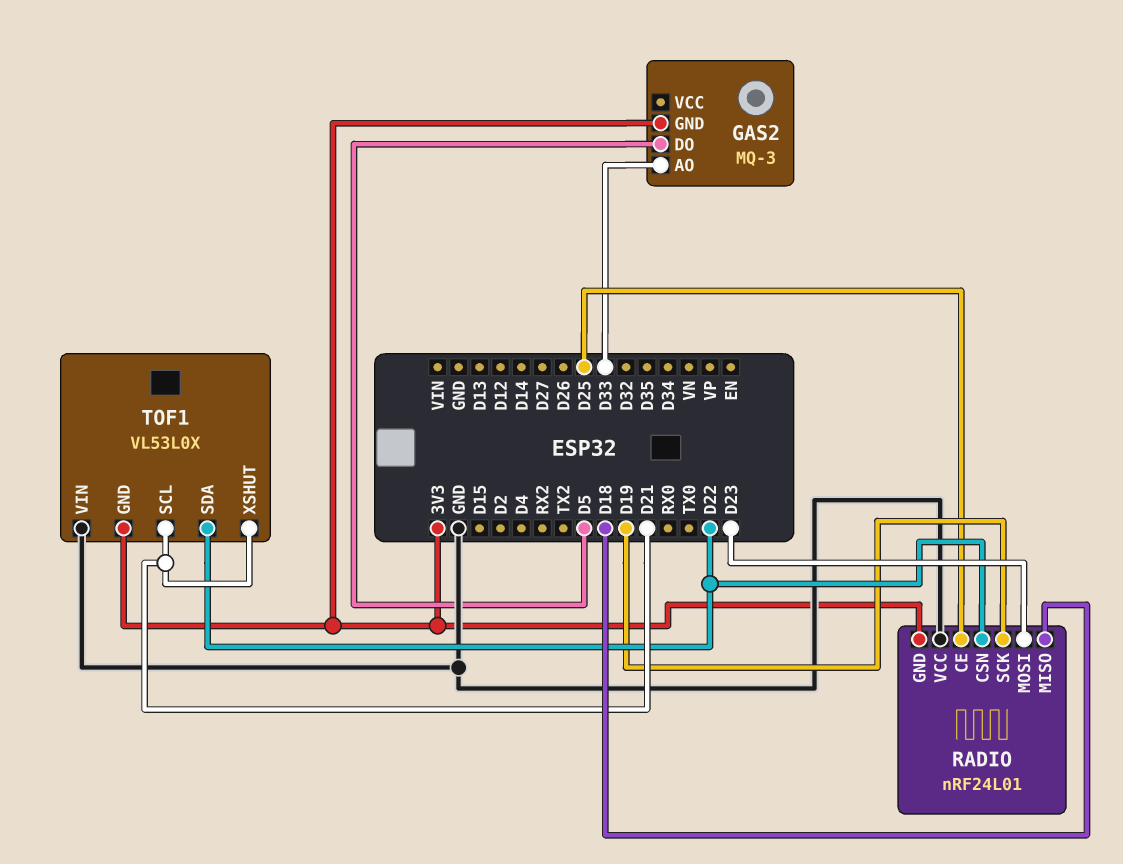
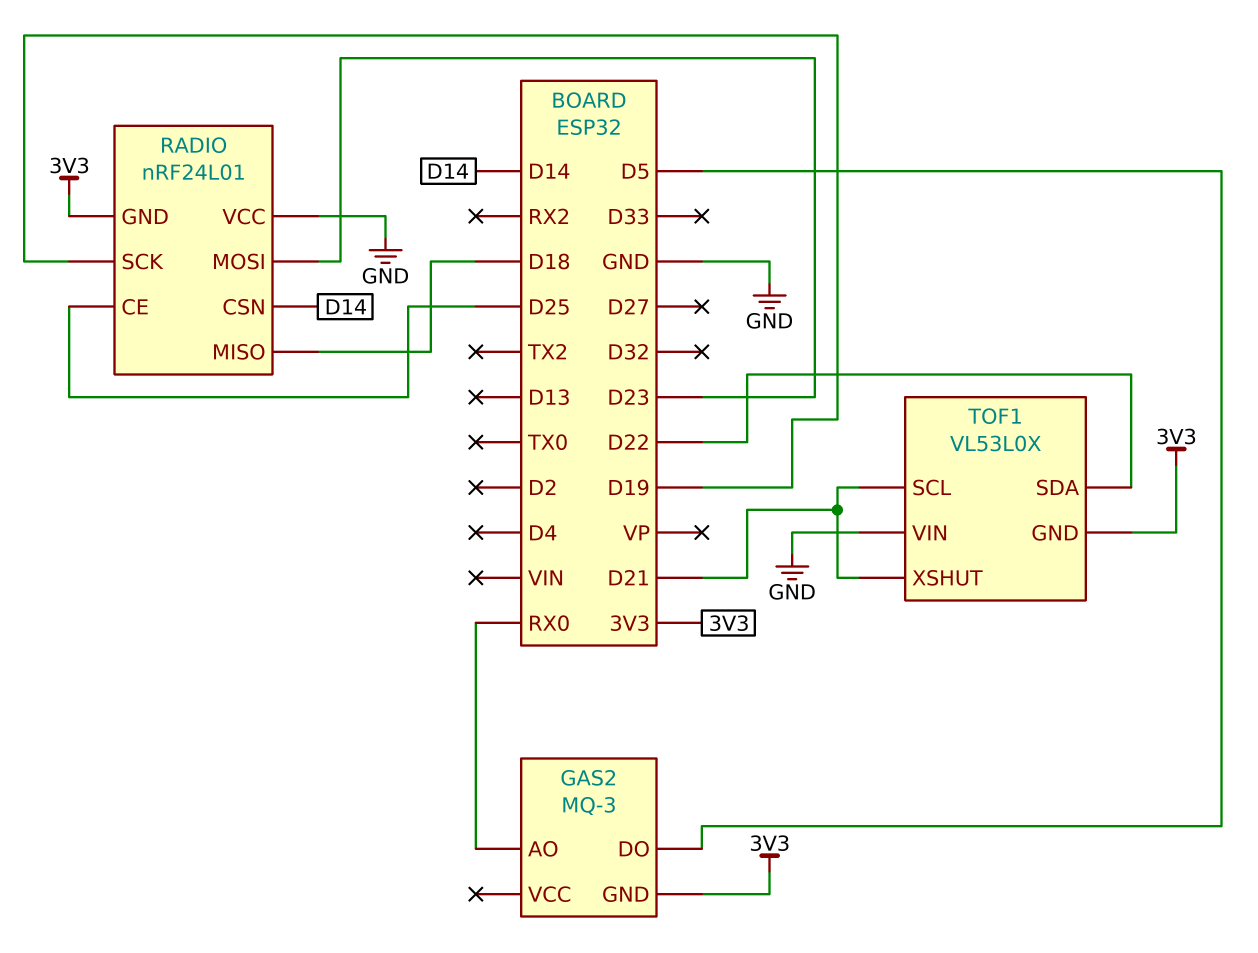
GAS2 pin AO: D33 -> RX0
RADIO pin CSN: D22 -> D14

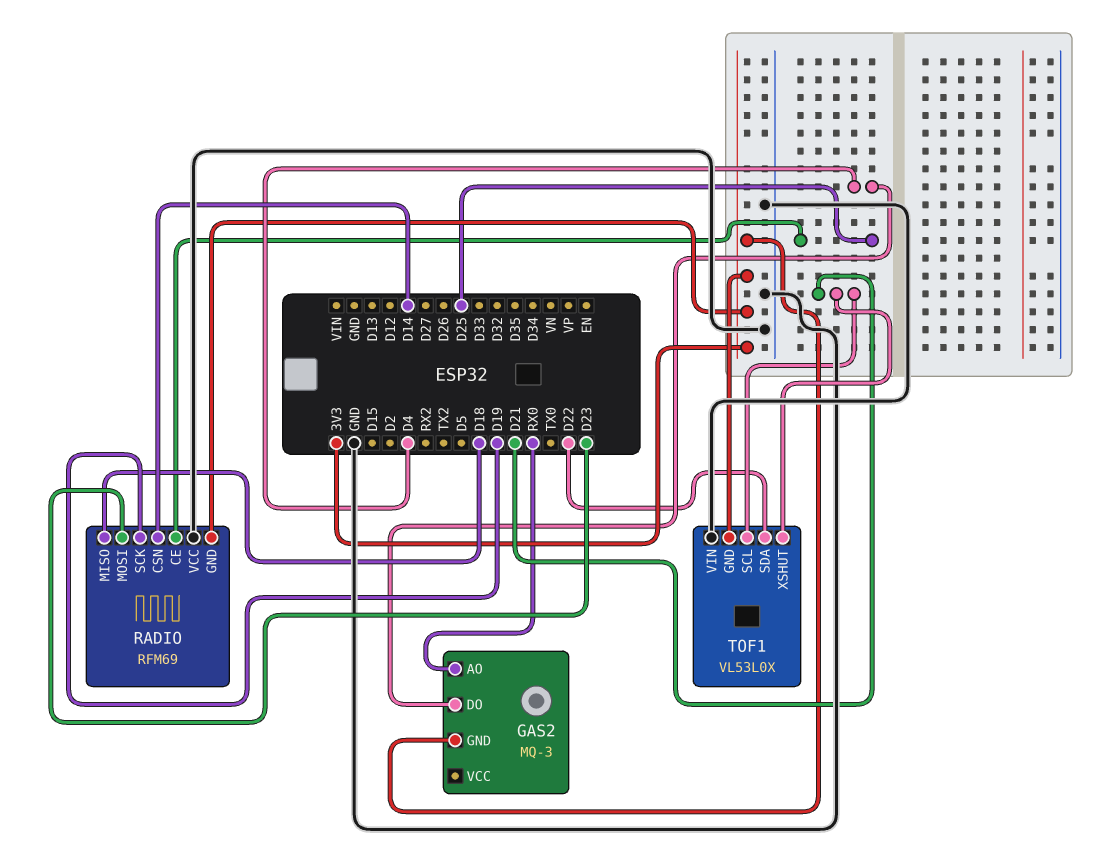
GAS2 pin DO: D5 -> D4
RADIO: nRF24L01 -> RFM69

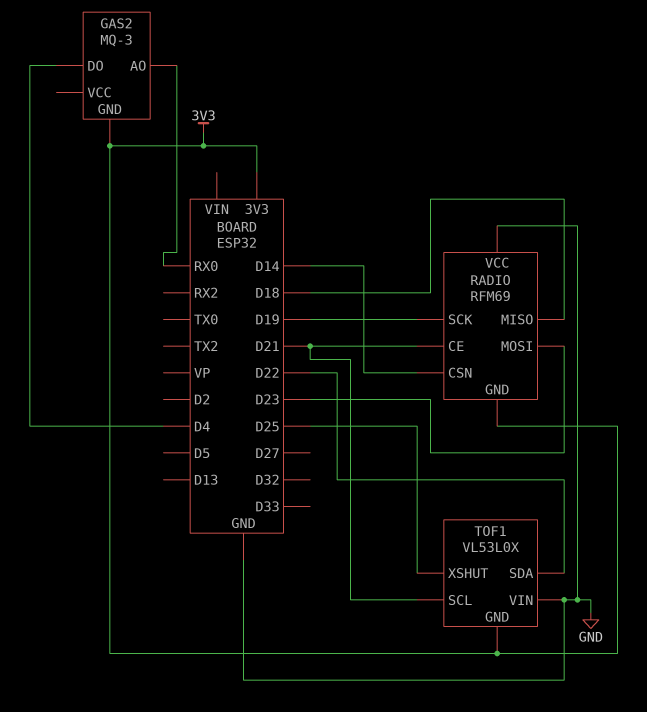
RADIO pin CE: D25 -> D21
TOF1 pin XSHUT: D21 -> D25

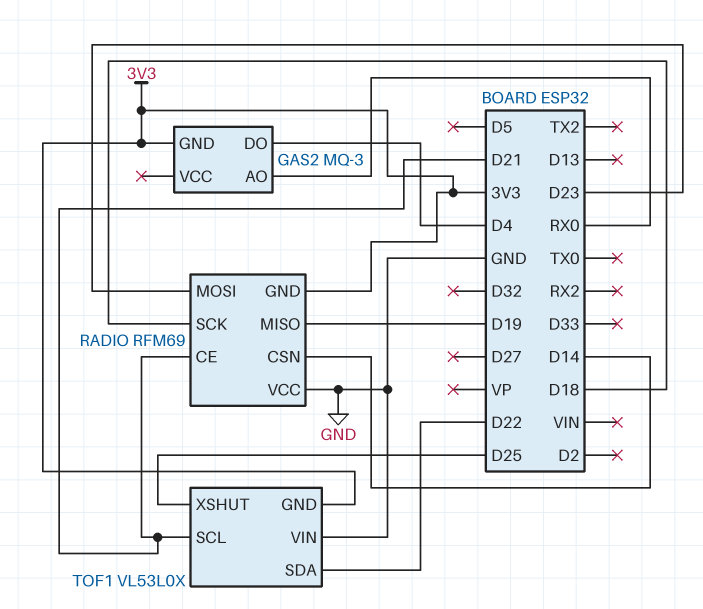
RADIO pin MISO: D18 -> D19
RADIO pin SCK: D19 -> D18

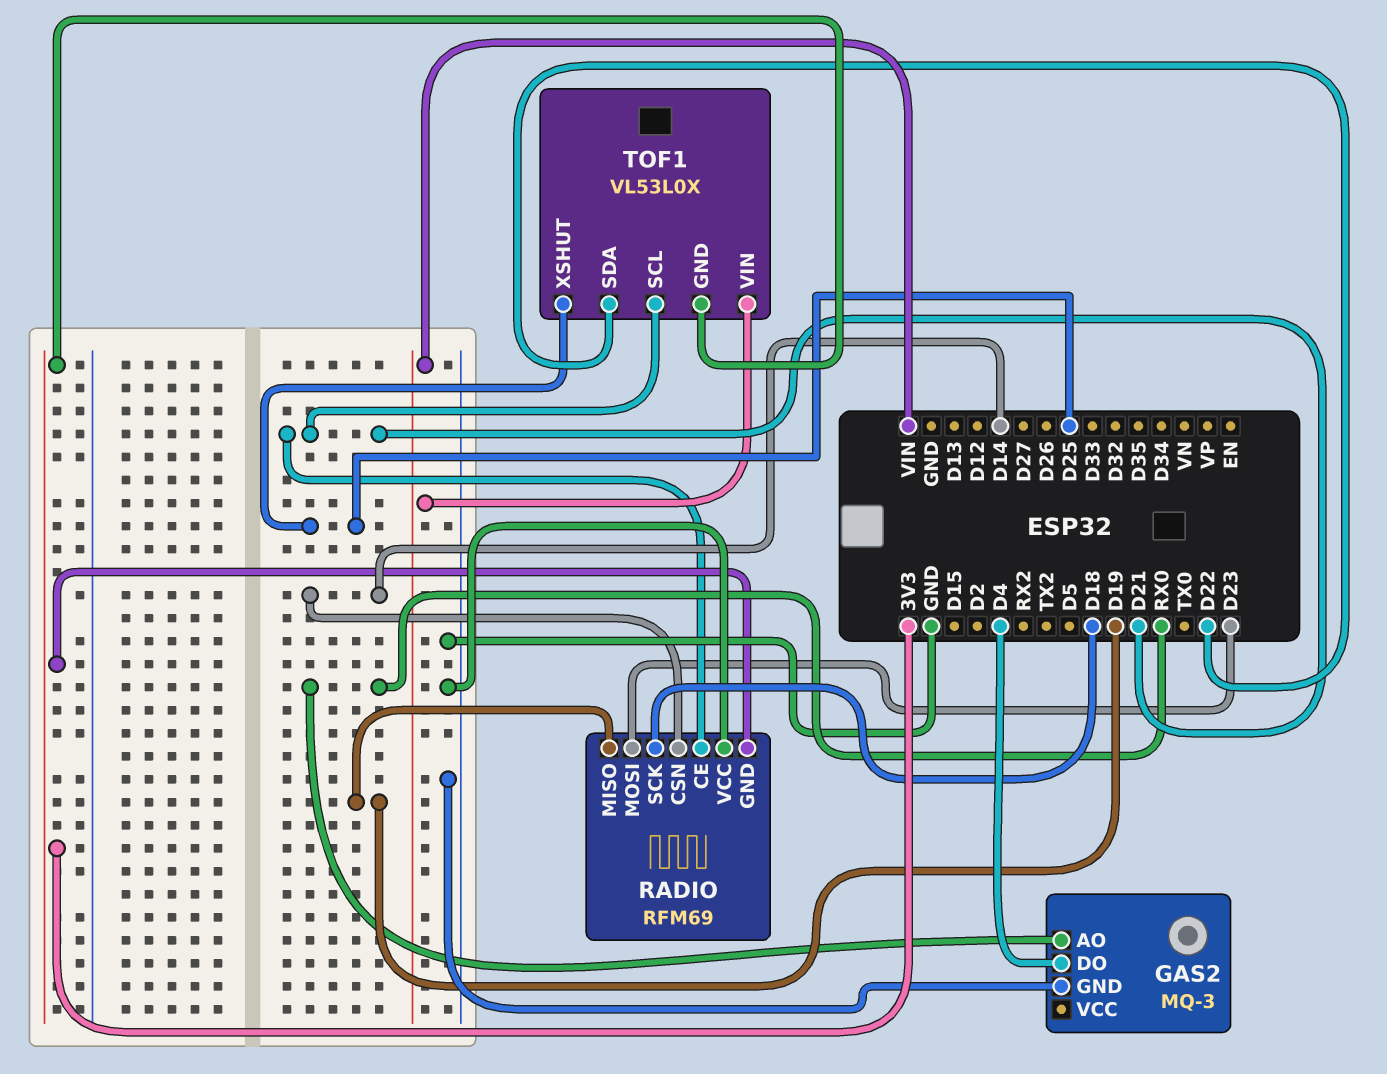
GAS2 pin GND: 3V3 -> GND
TOF1 pin VIN: GND -> VIN

